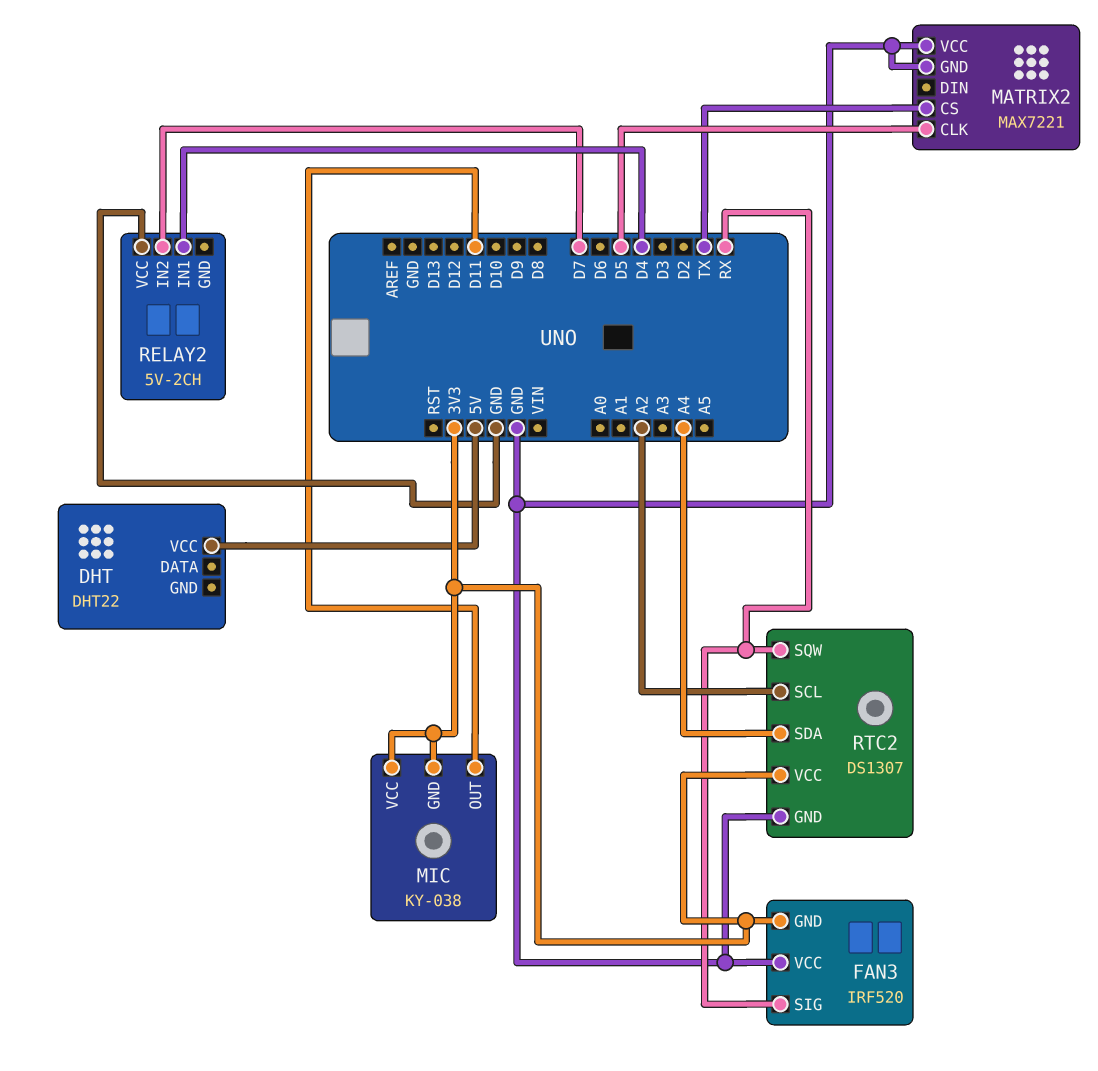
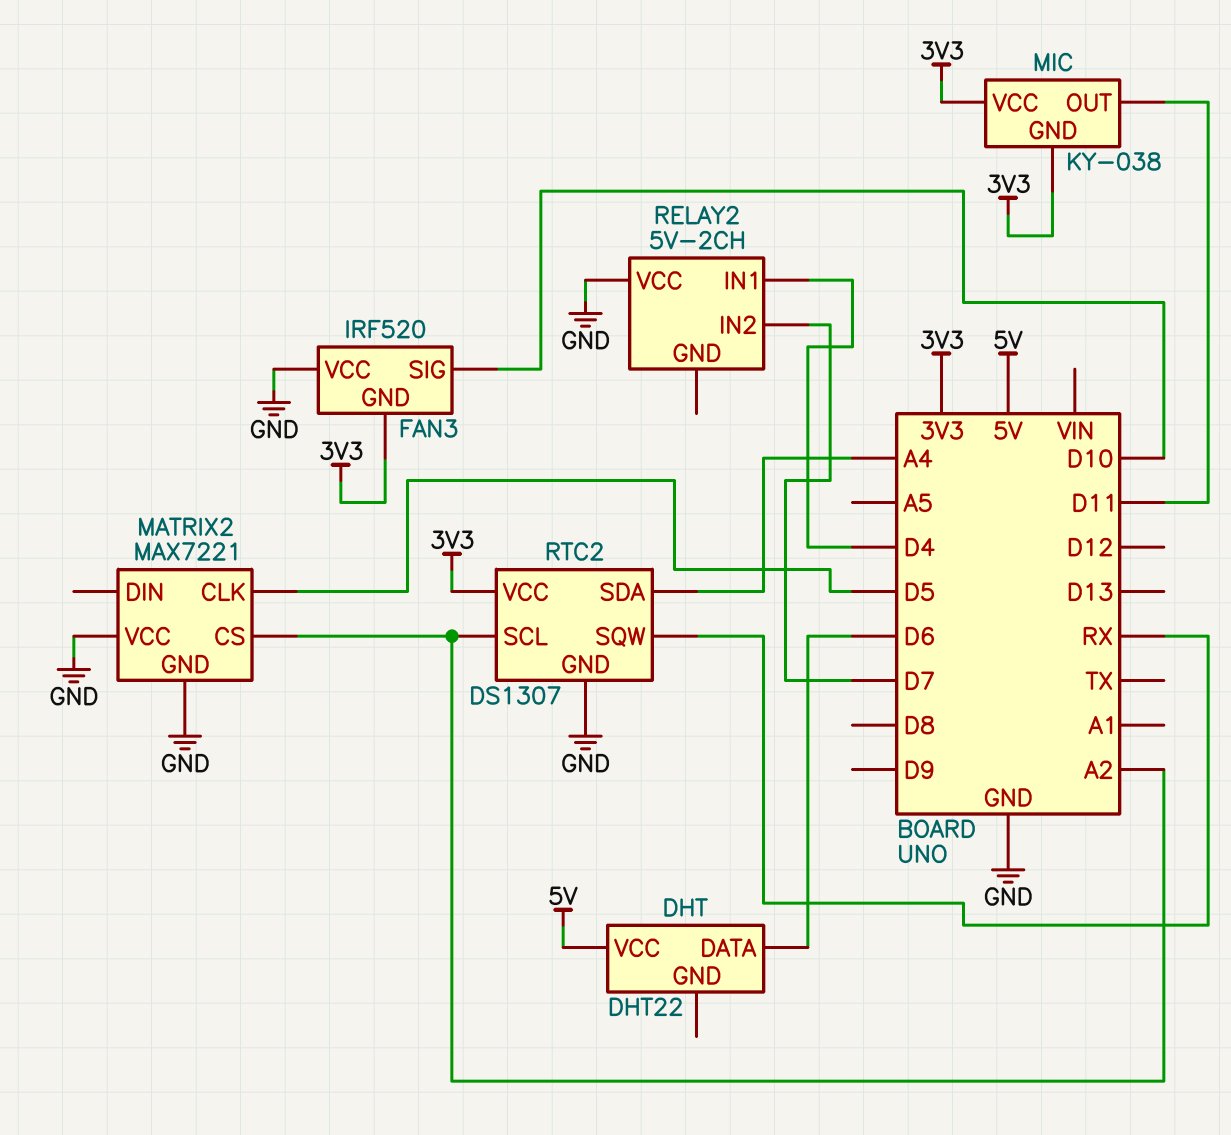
DHT pin DATA: none -> D6
FAN3 pin SIG: RX -> D10
MATRIX2 pin CS: TX -> A2

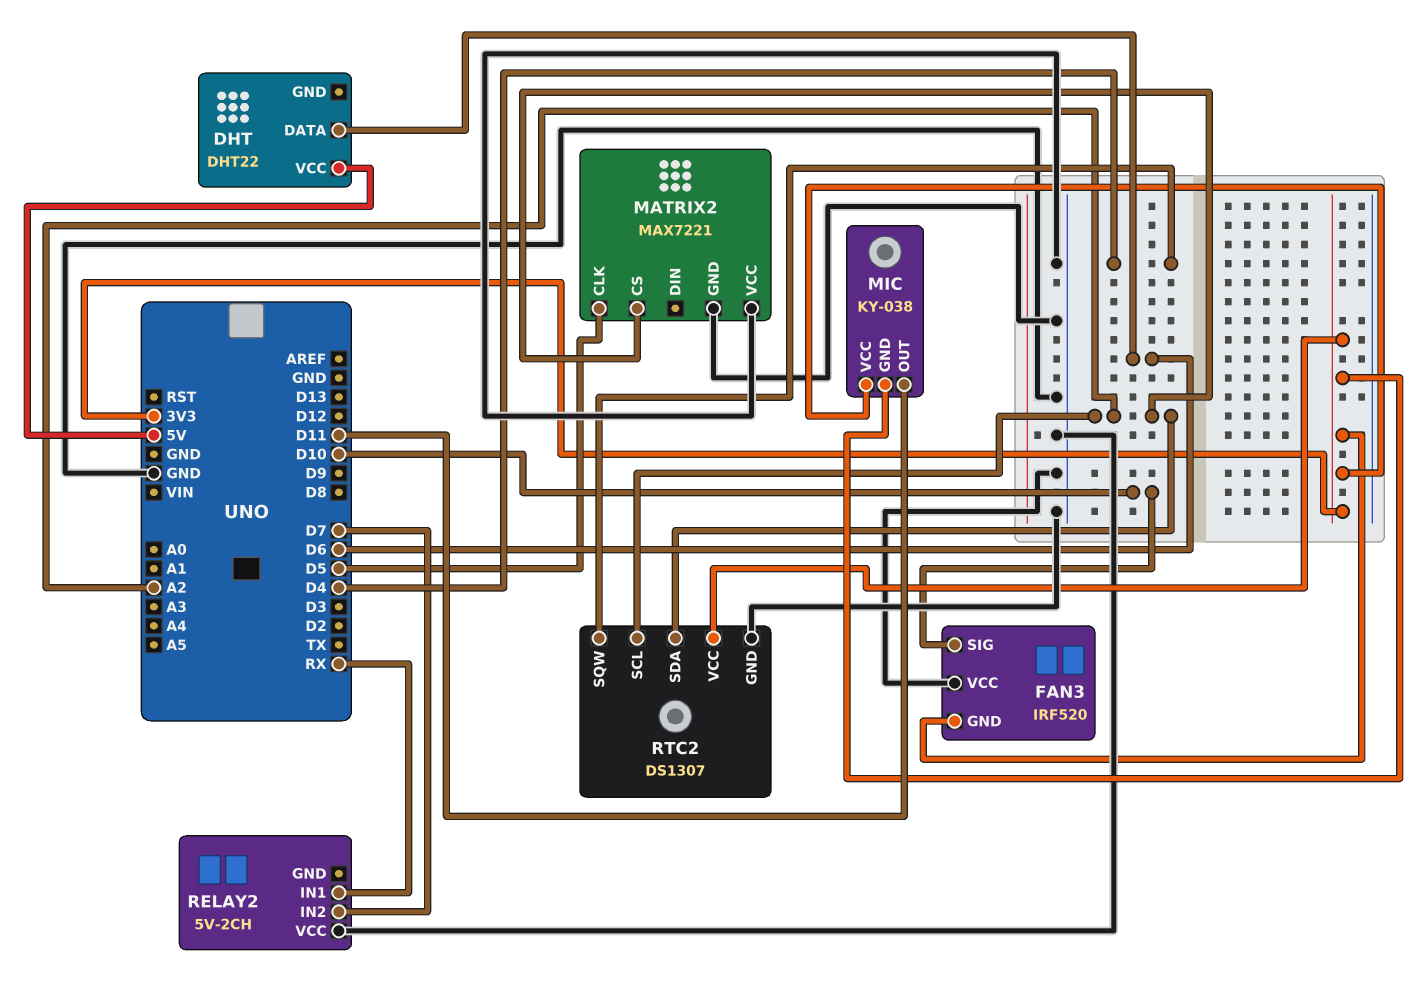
RELAY2 pin IN1: D4 -> RX
RTC2 pin SDA: A4 -> A2
RTC2 pin SQW: RX -> D4

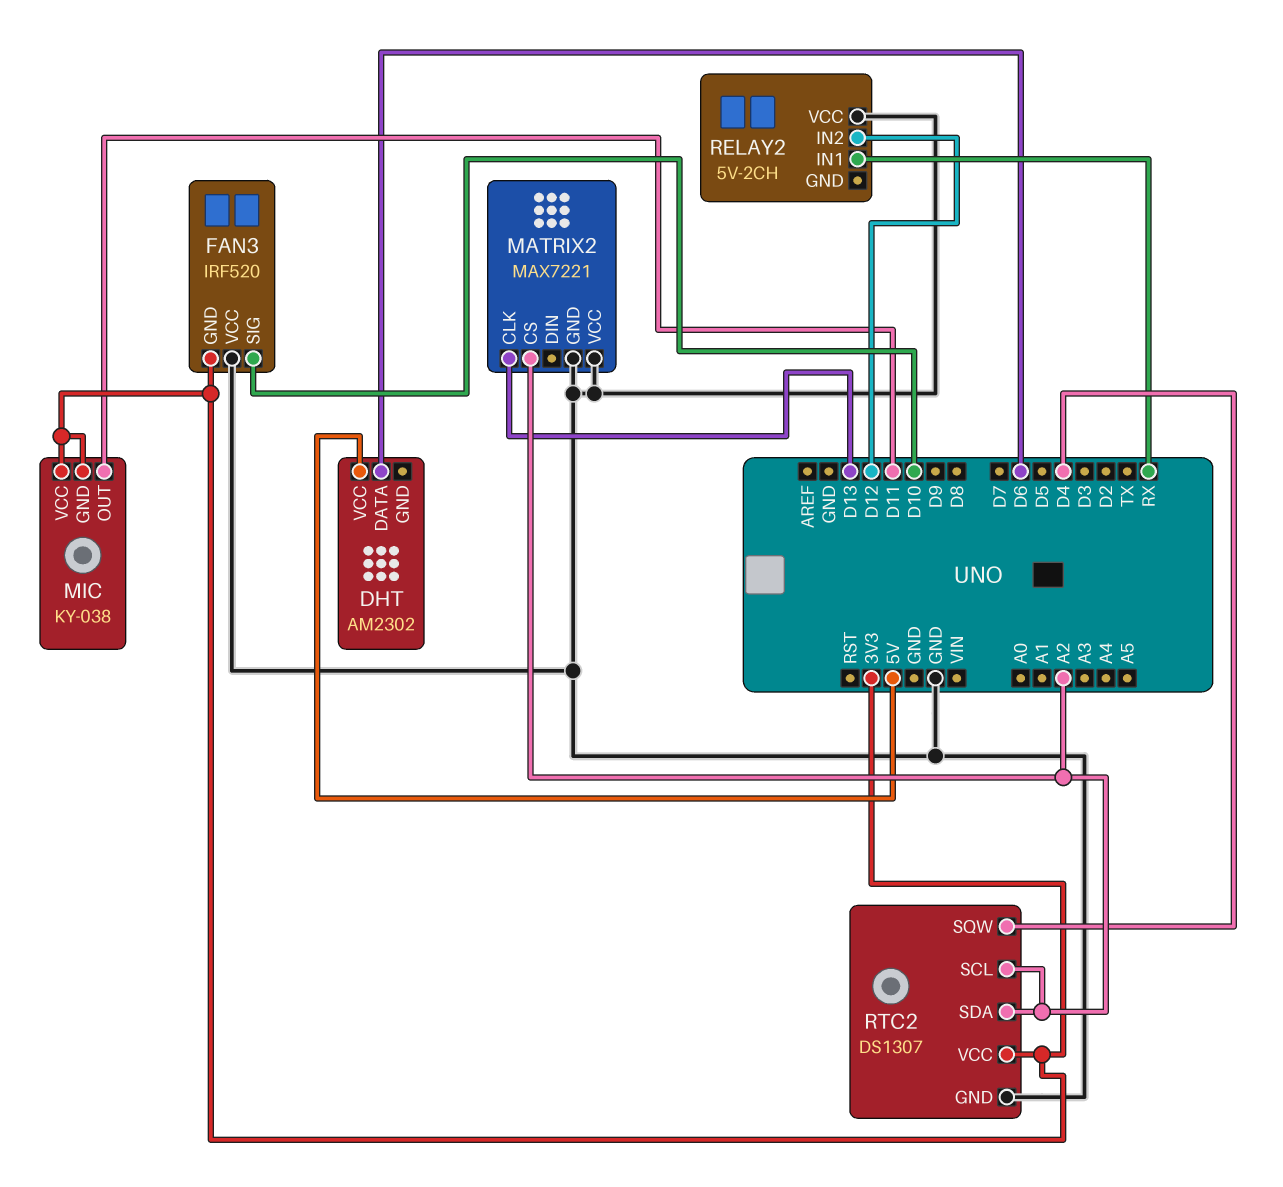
DHT: DHT22 -> AM2302
MATRIX2 pin CLK: D5 -> D13
RELAY2 pin IN2: D7 -> D12

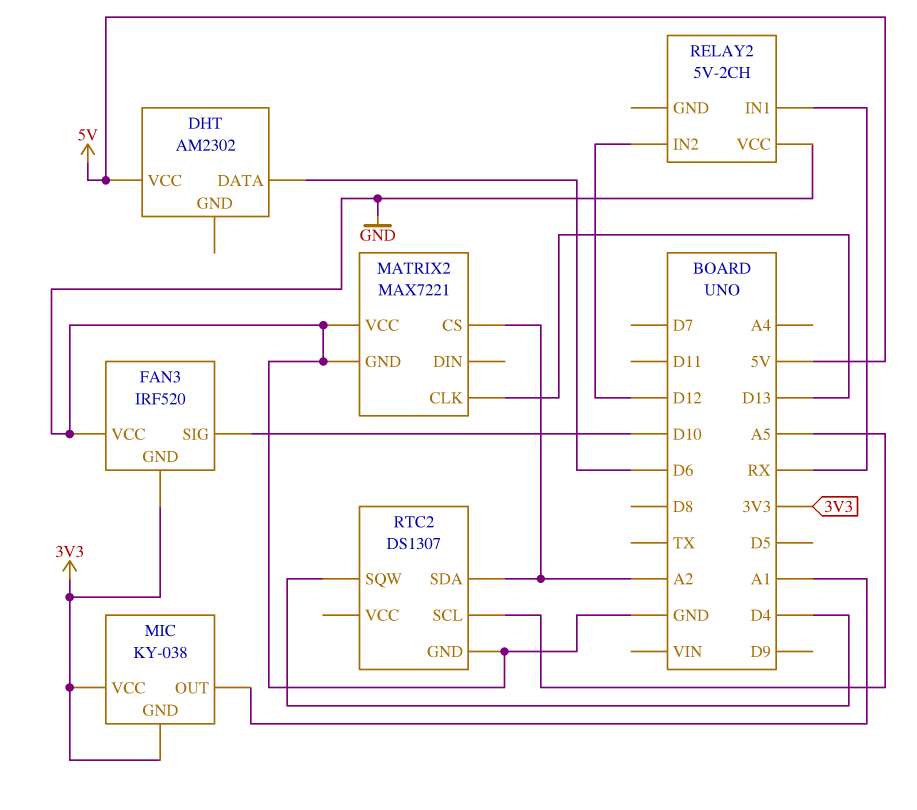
MIC pin OUT: D11 -> A1
RTC2 pin SCL: A2 -> A5
RTC2 pin VCC: 3V3 -> none

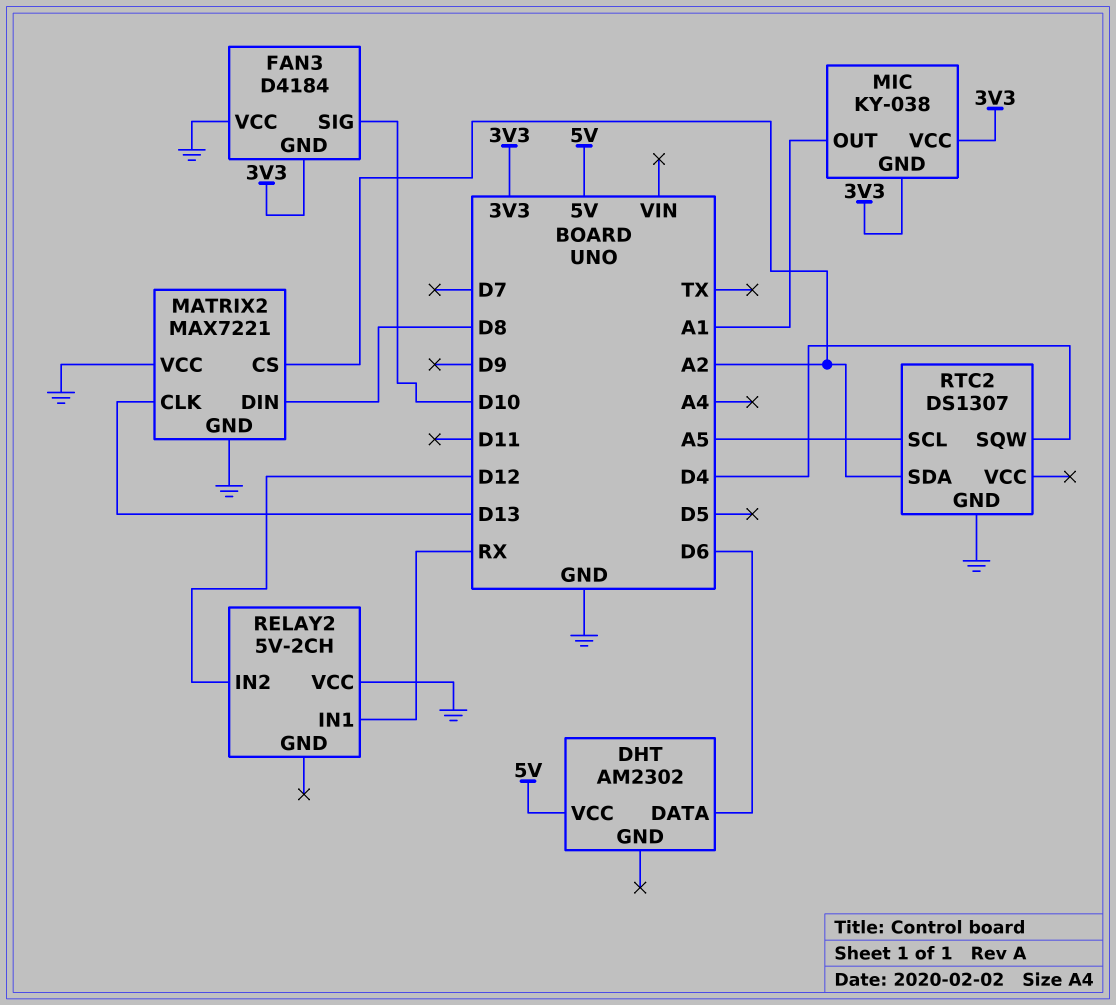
FAN3: IRF520 -> D4184
MATRIX2 pin DIN: none -> D8

